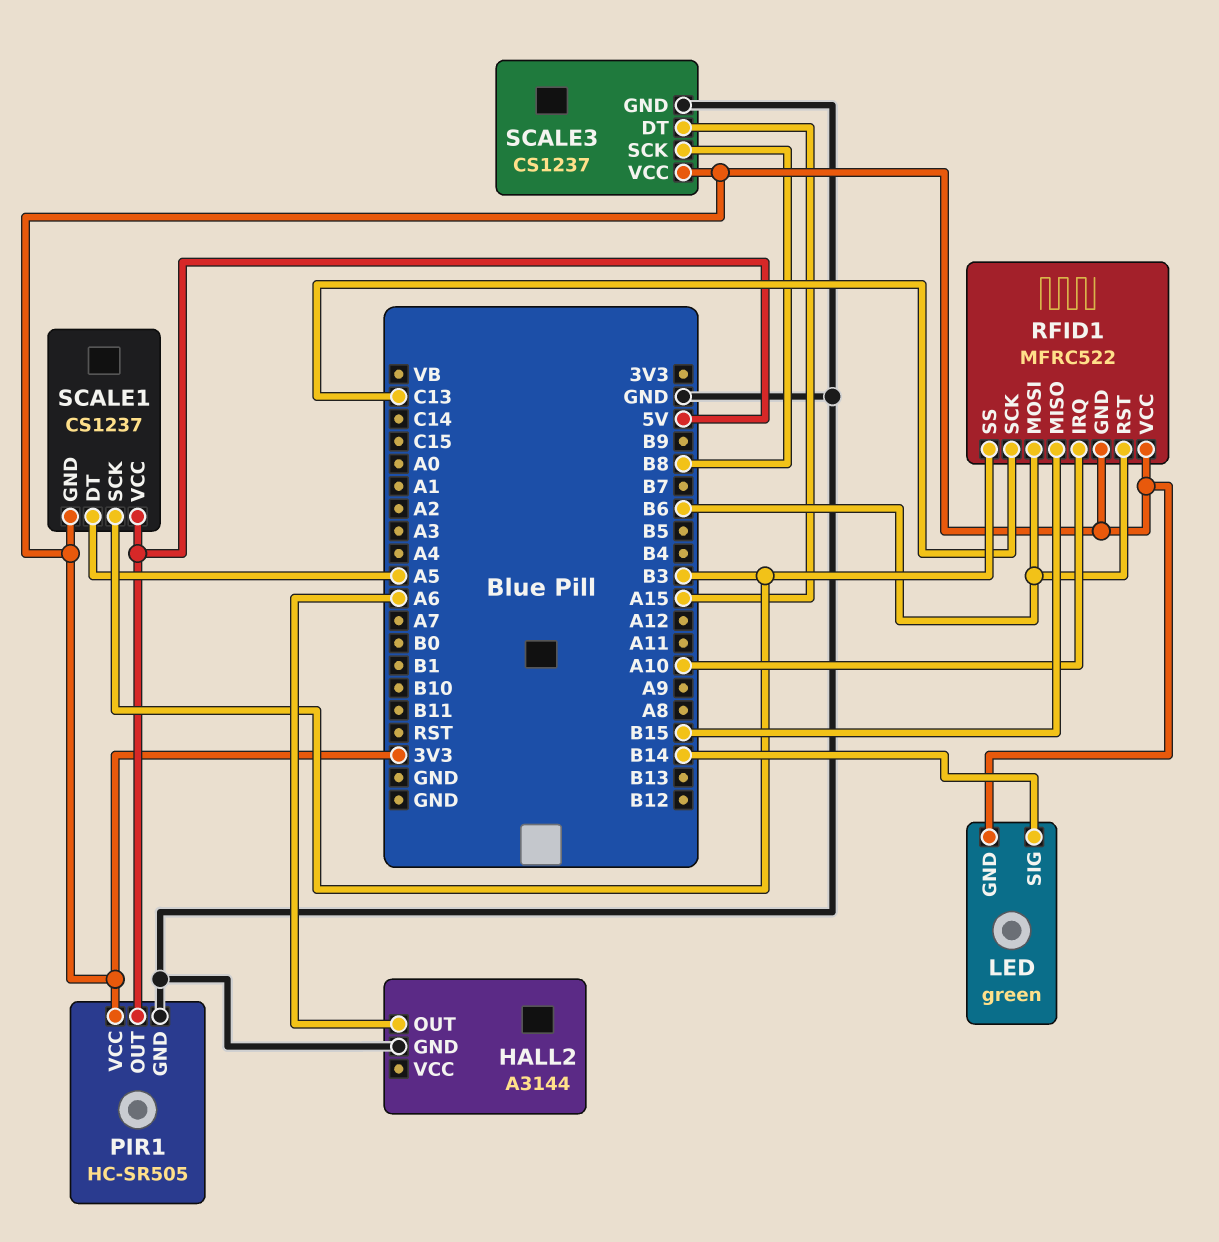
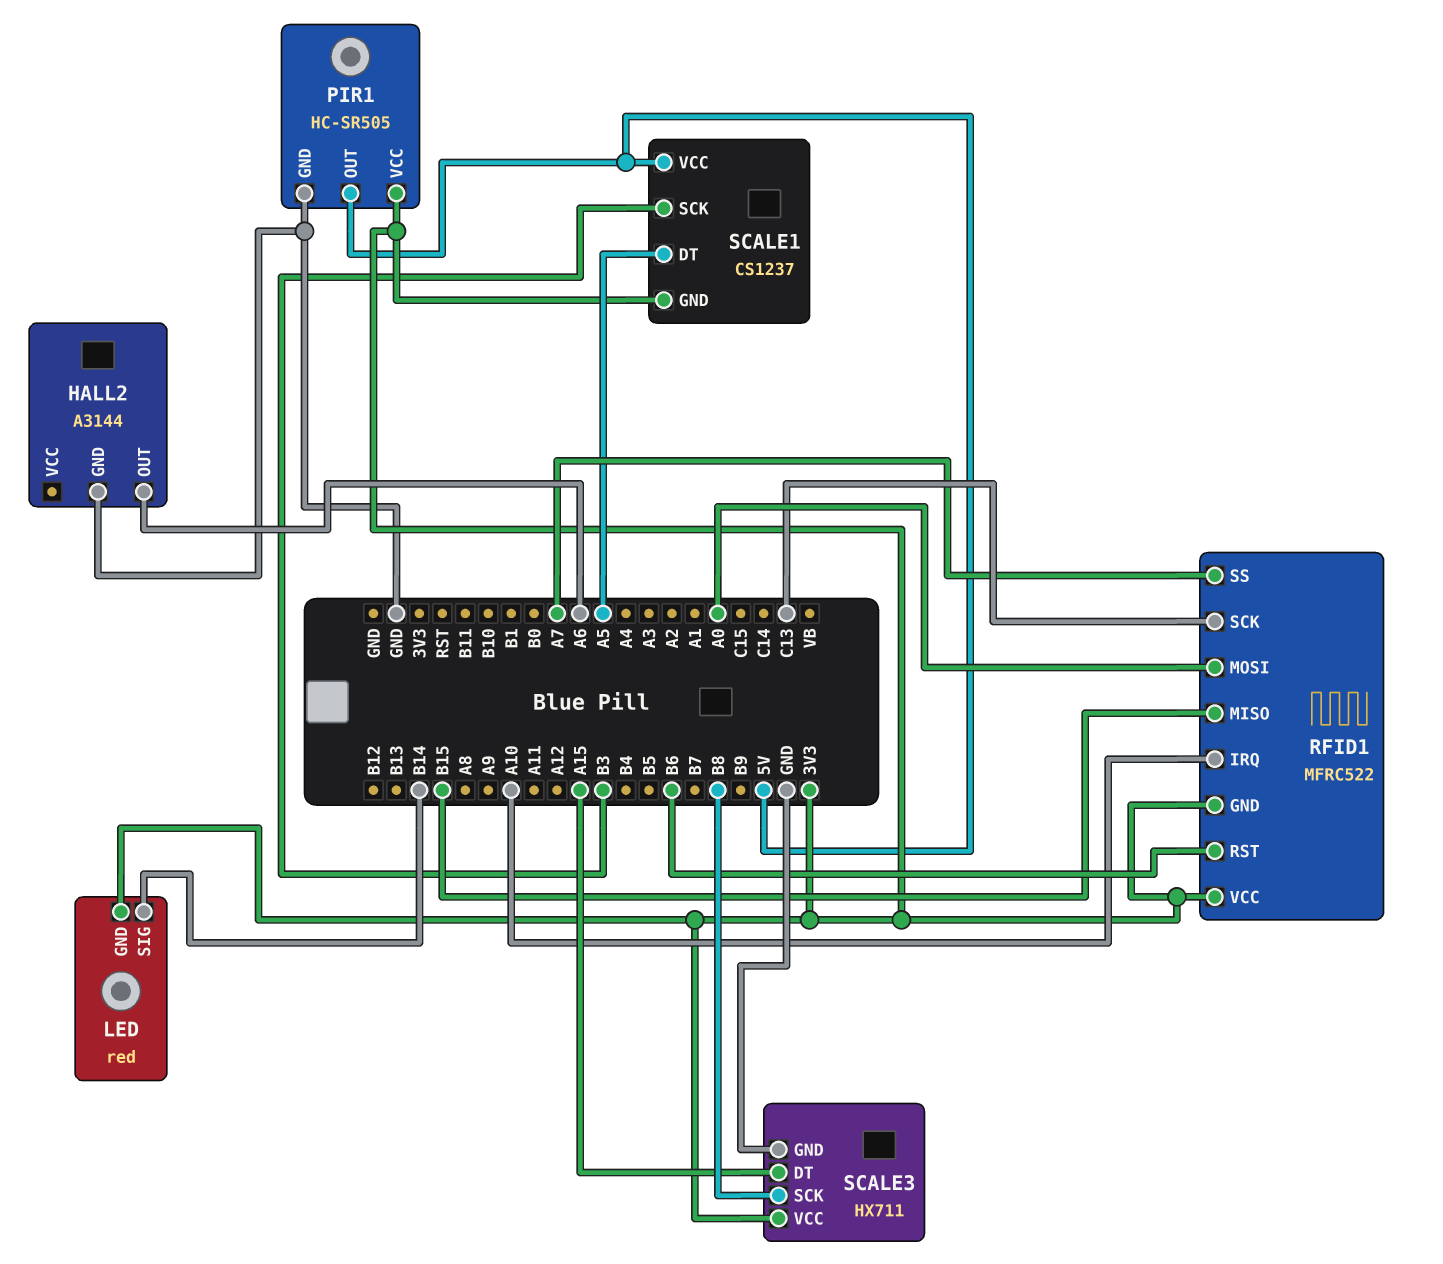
LED: green -> red
RFID1 pin MOSI: B6 -> A0
RFID1 pin SS: B3 -> A7
SCALE3: CS1237 -> HX711

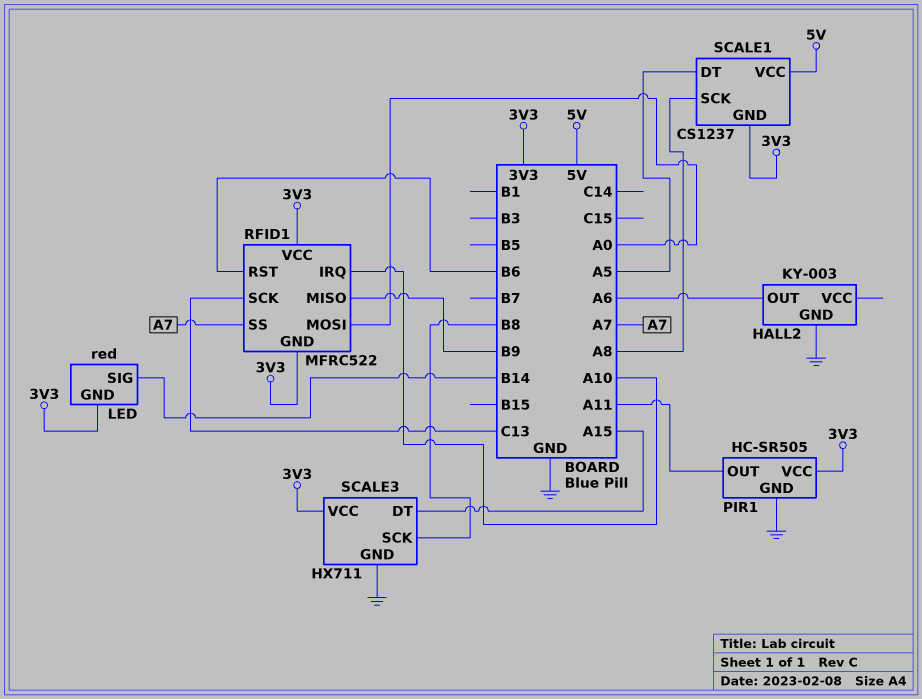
HALL2: A3144 -> KY-003
PIR1 pin OUT: 5V -> A11
RFID1 pin MISO: B15 -> B9
SCALE1 pin SCK: B3 -> A8

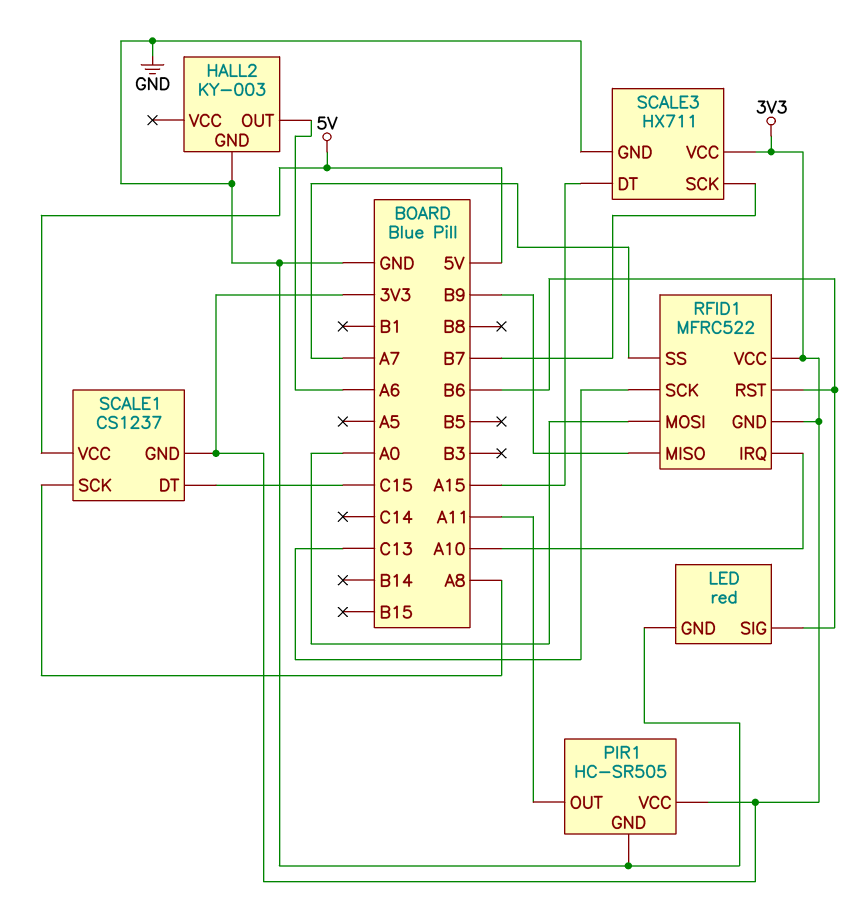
LED pin GND: 3V3 -> GND
LED pin SIG: B14 -> B6
SCALE1 pin DT: A5 -> C15
SCALE3 pin SCK: B8 -> B7

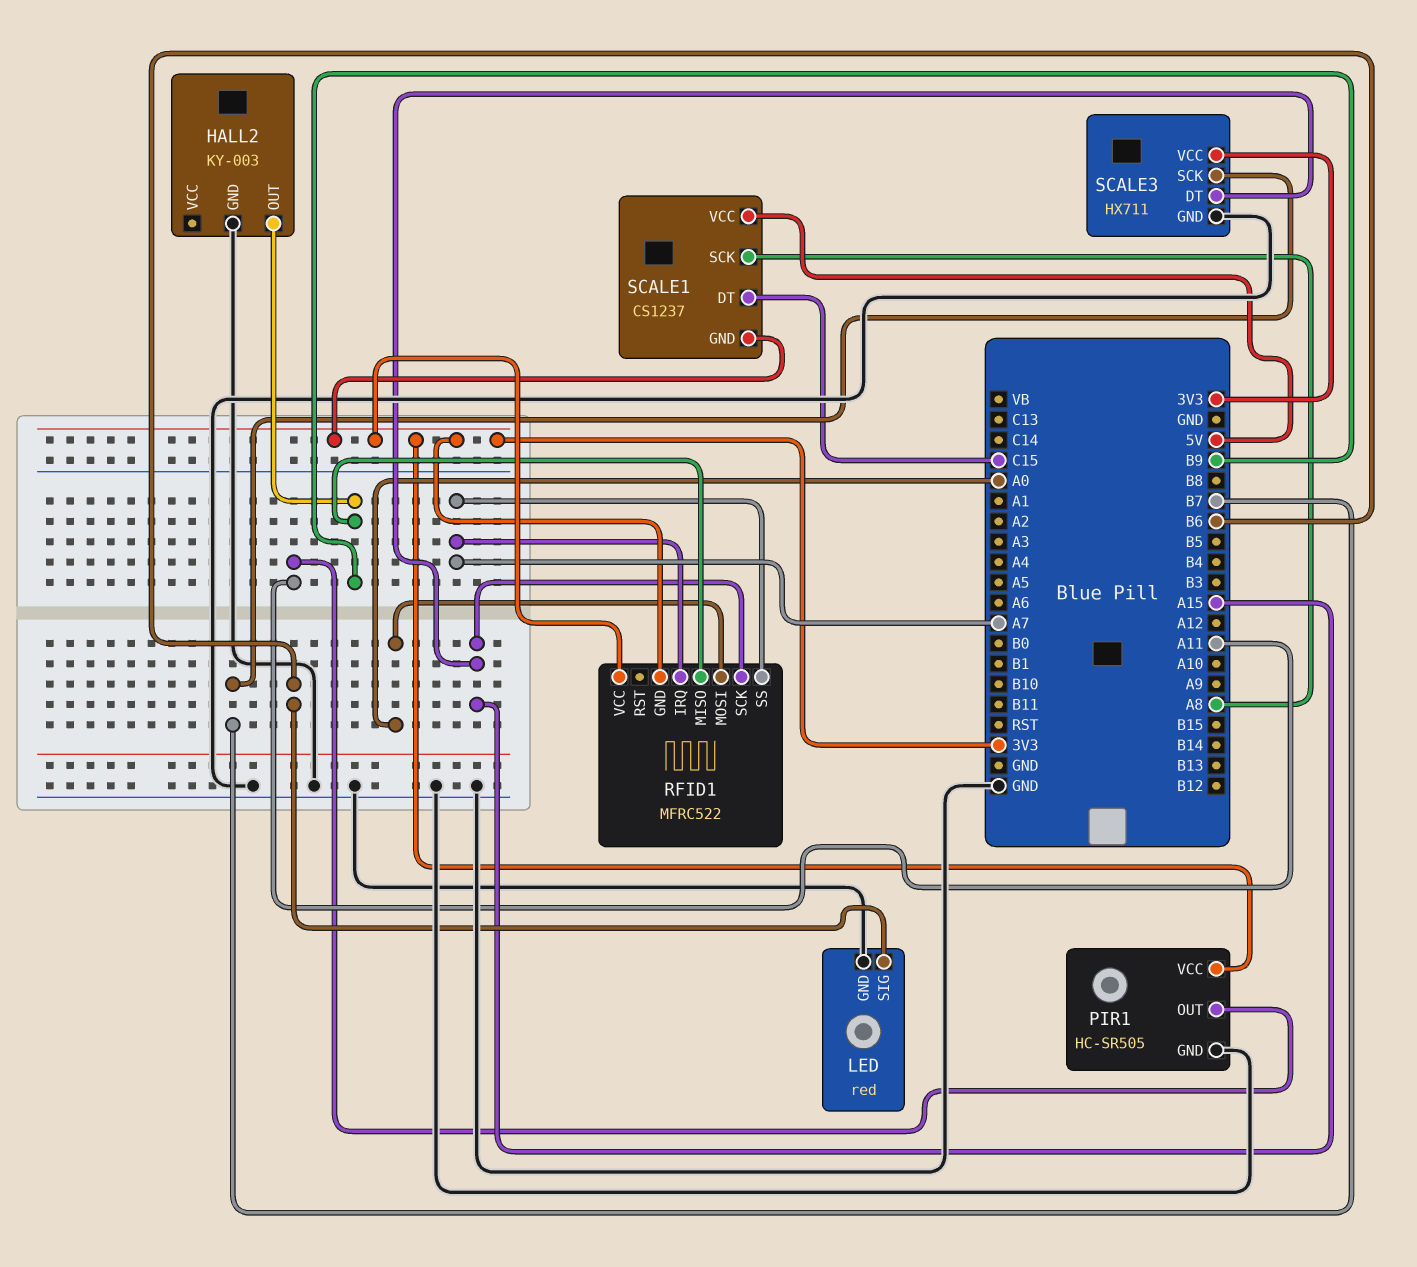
HALL2 pin OUT: A6 -> B9
RFID1 pin IRQ: A10 -> A7
RFID1 pin RST: B6 -> none
RFID1 pin SCK: C13 -> A15

